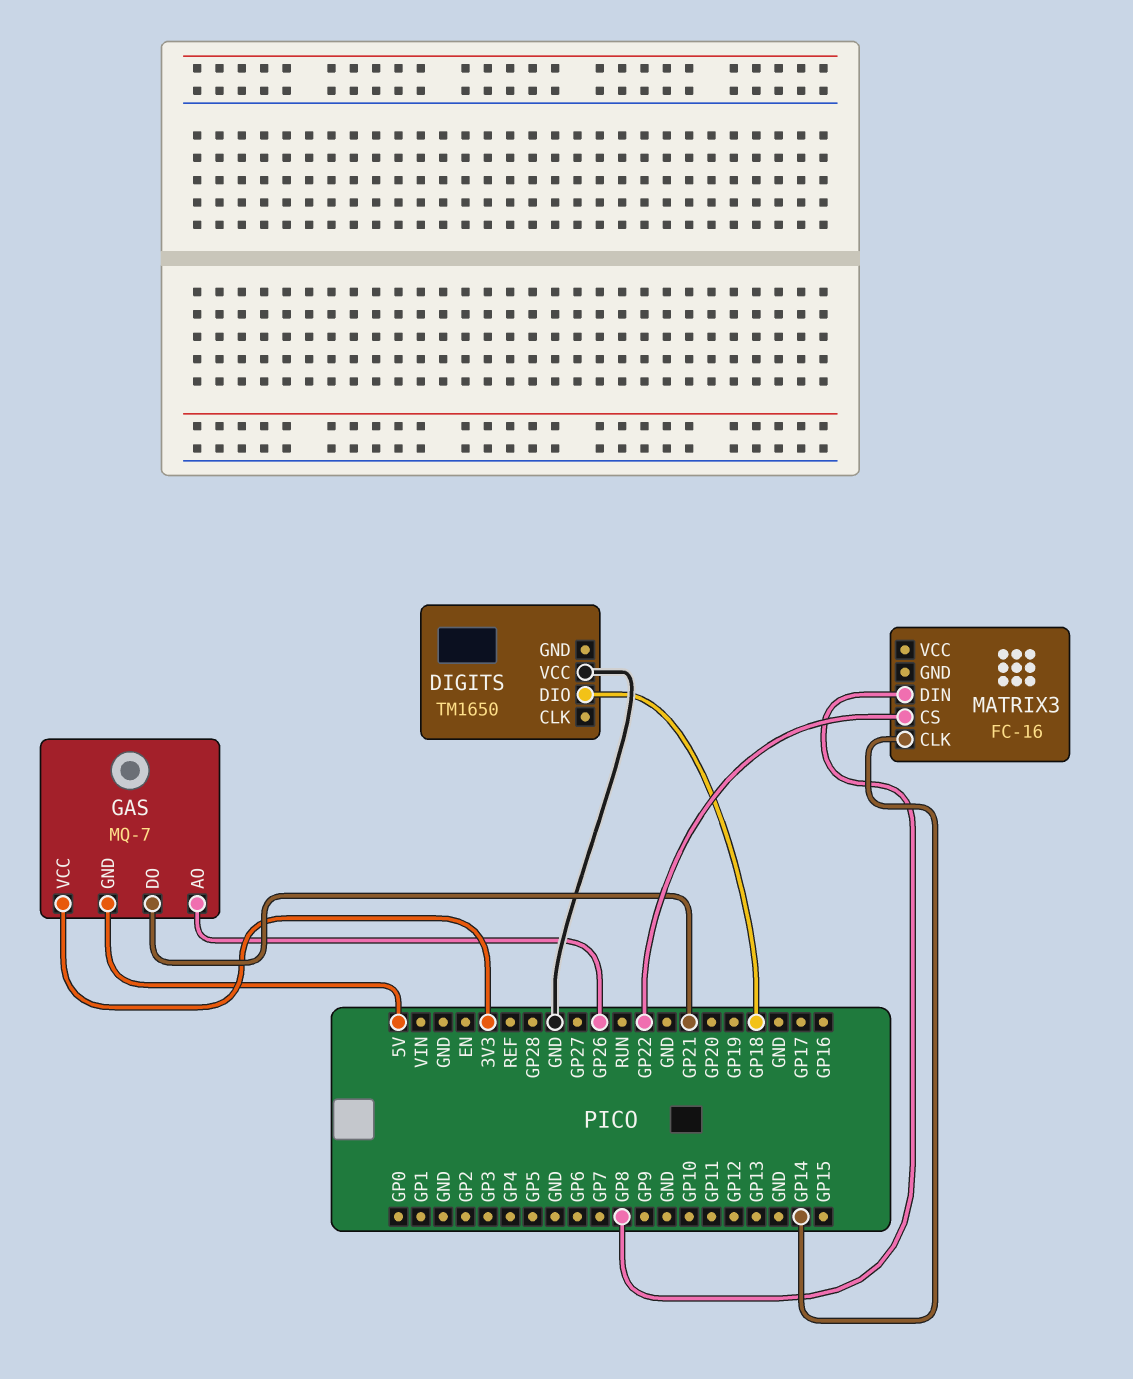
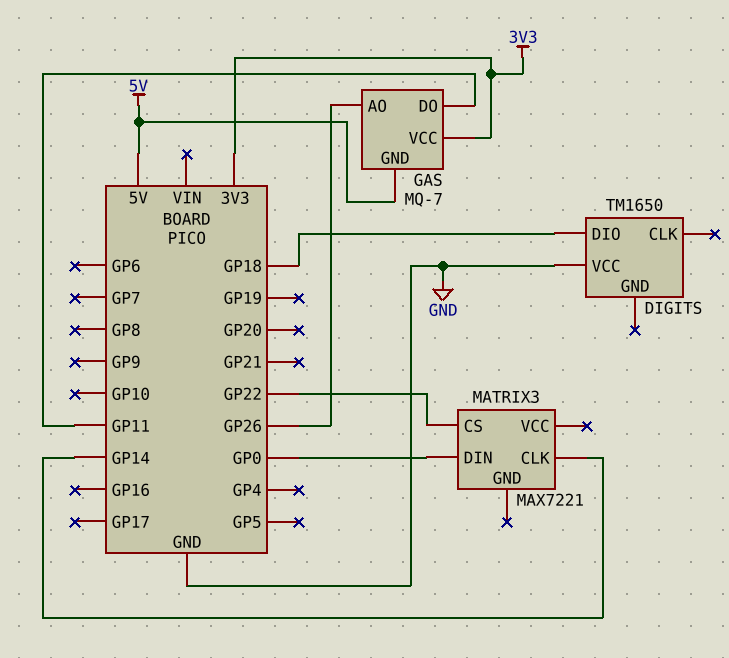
GAS pin DO: GP21 -> GP11
MATRIX3: FC-16 -> MAX7221
MATRIX3 pin DIN: GP8 -> GP0

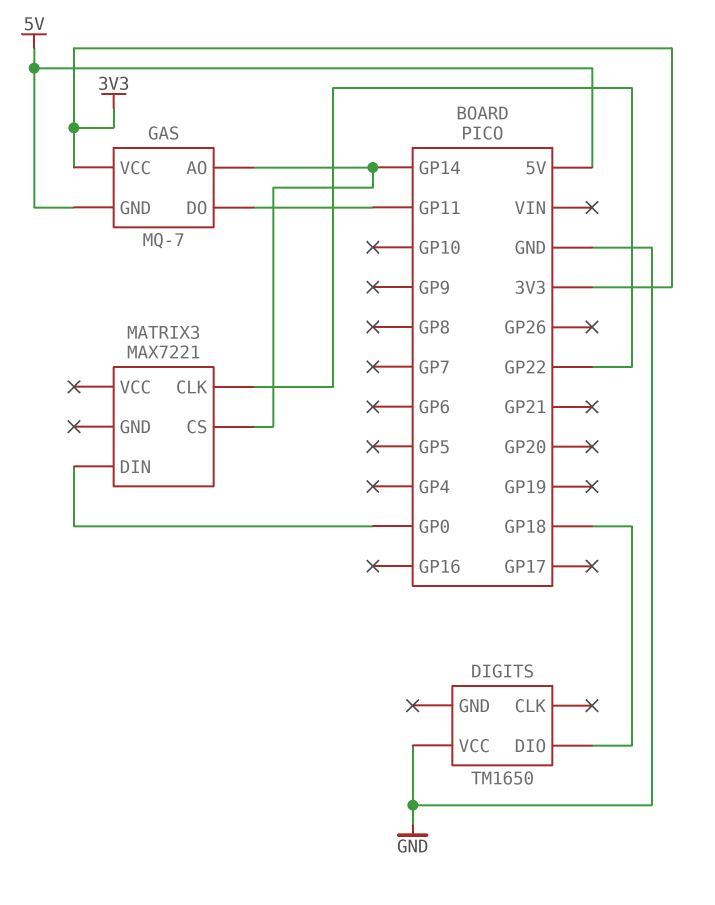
GAS pin AO: GP26 -> GP14
MATRIX3 pin CLK: GP14 -> GP22
MATRIX3 pin CS: GP22 -> GP14

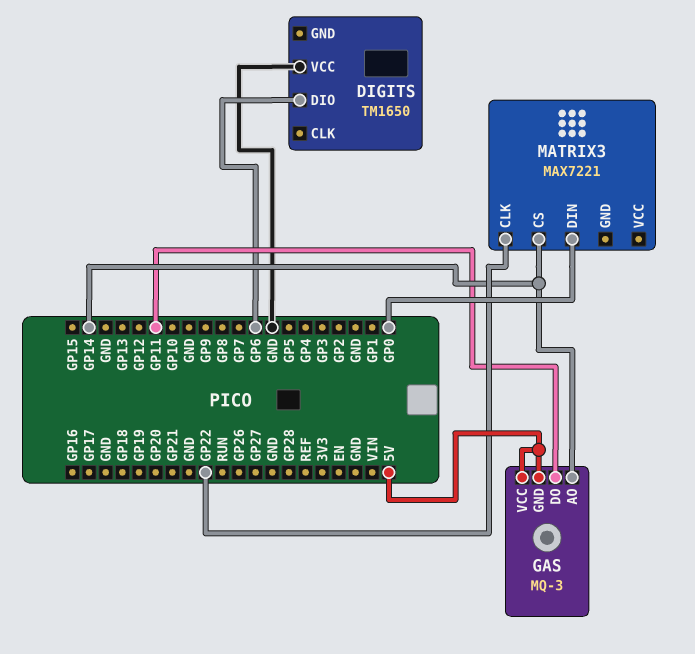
DIGITS pin DIO: GP18 -> GP6
GAS: MQ-7 -> MQ-3
GAS pin VCC: 3V3 -> 5V

